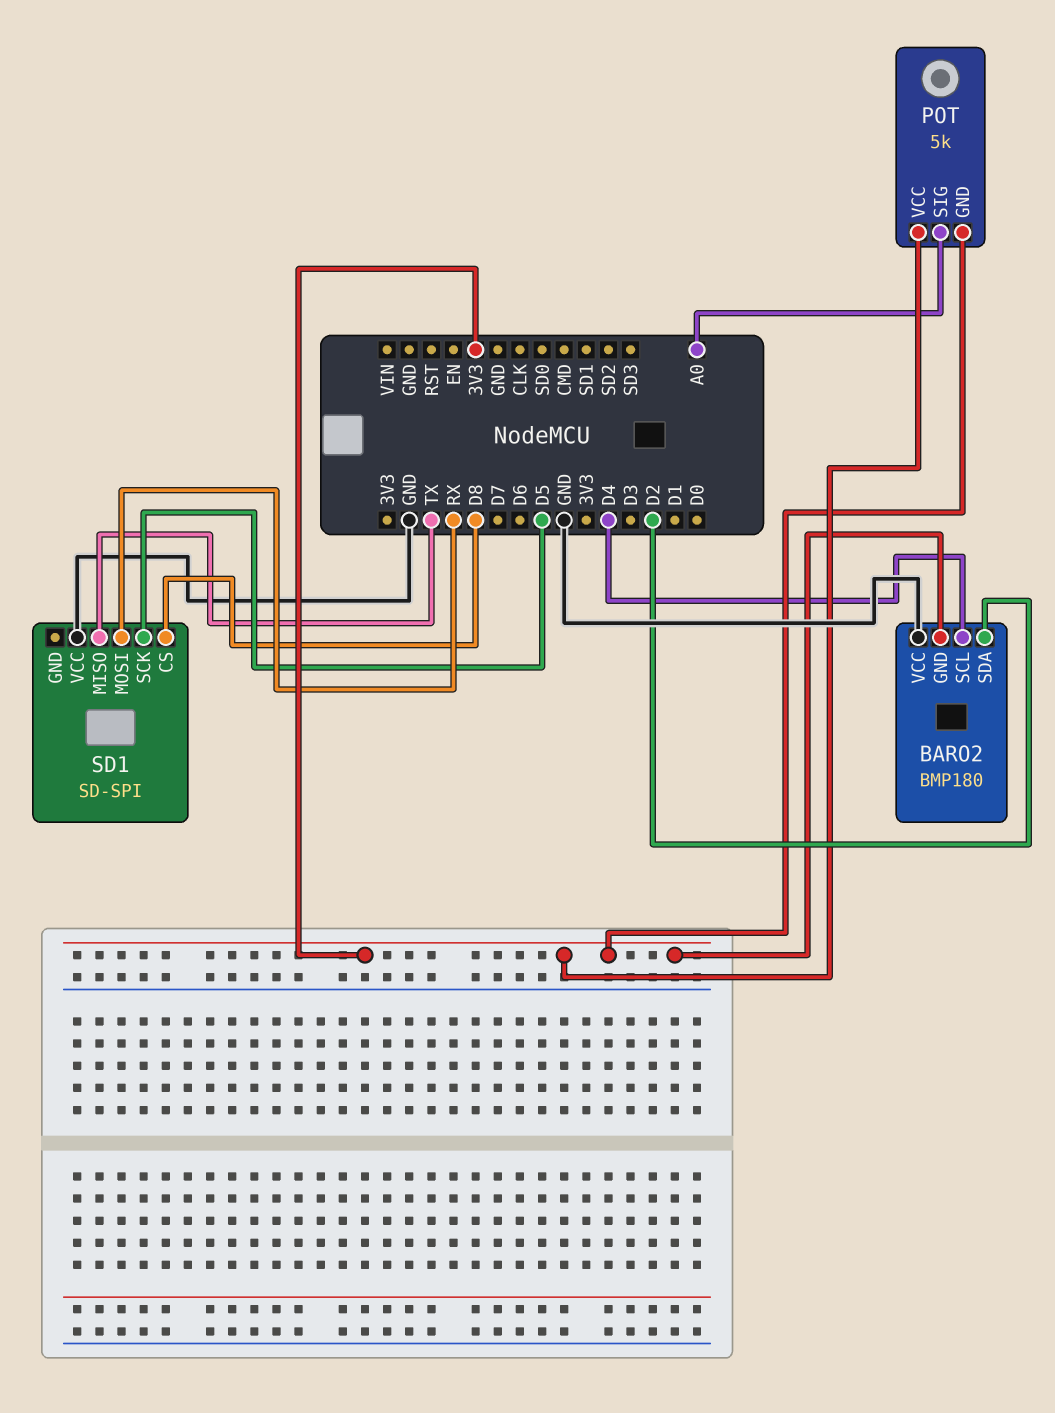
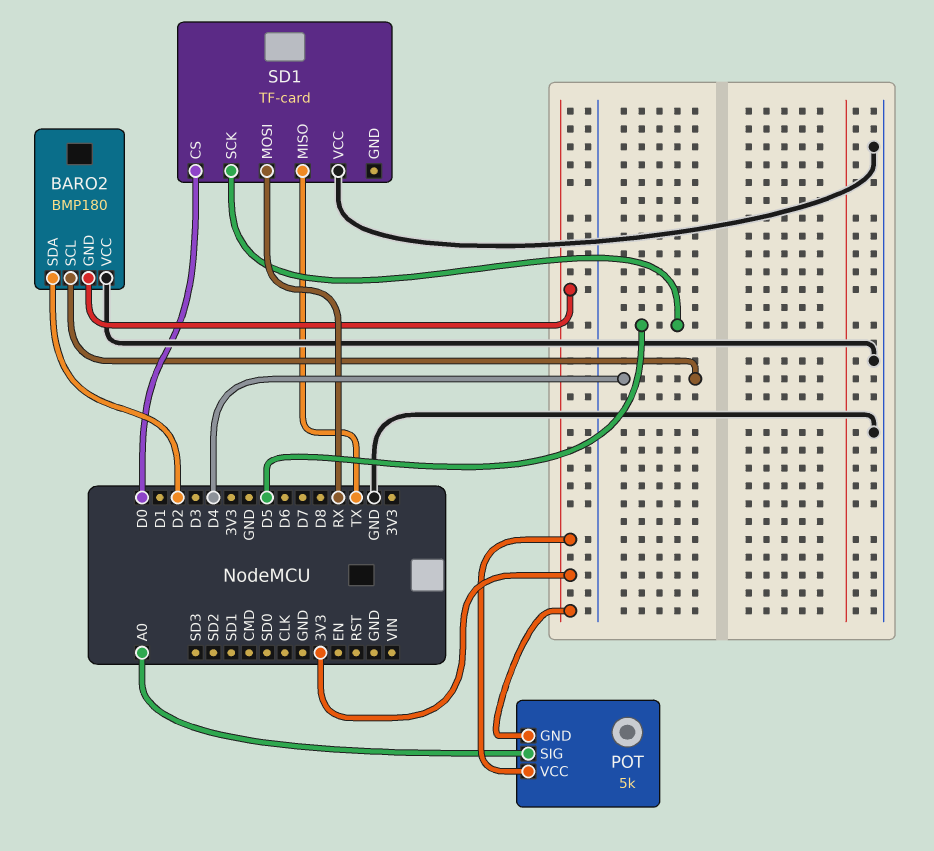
SD1: SD-SPI -> TF-card
SD1 pin CS: D8 -> D0

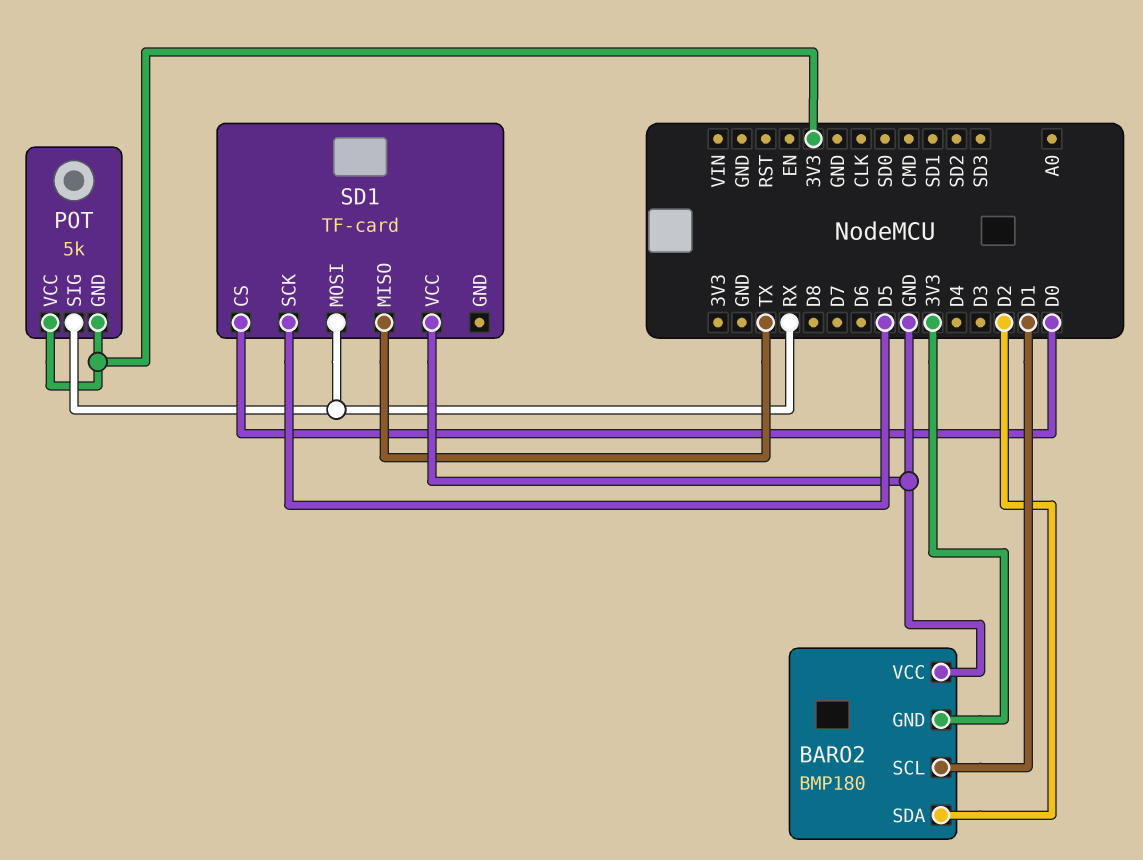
BARO2 pin SCL: D4 -> D1
POT pin SIG: A0 -> RX

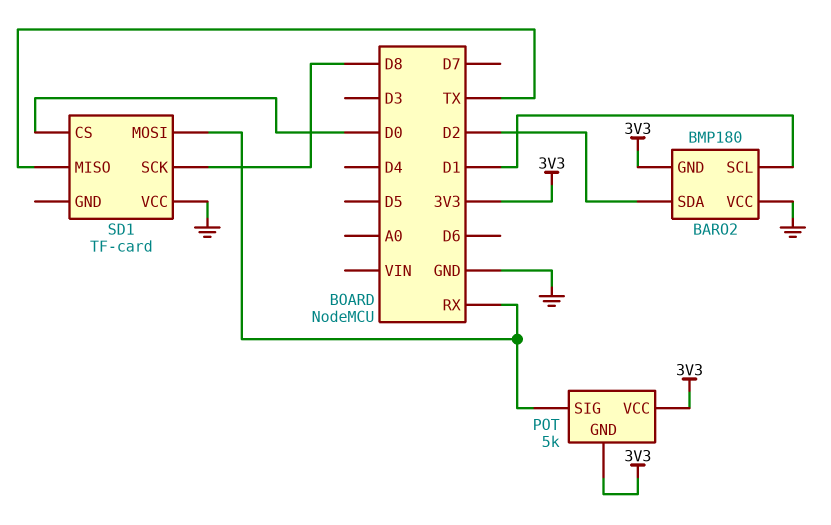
SD1 pin SCK: D5 -> D8

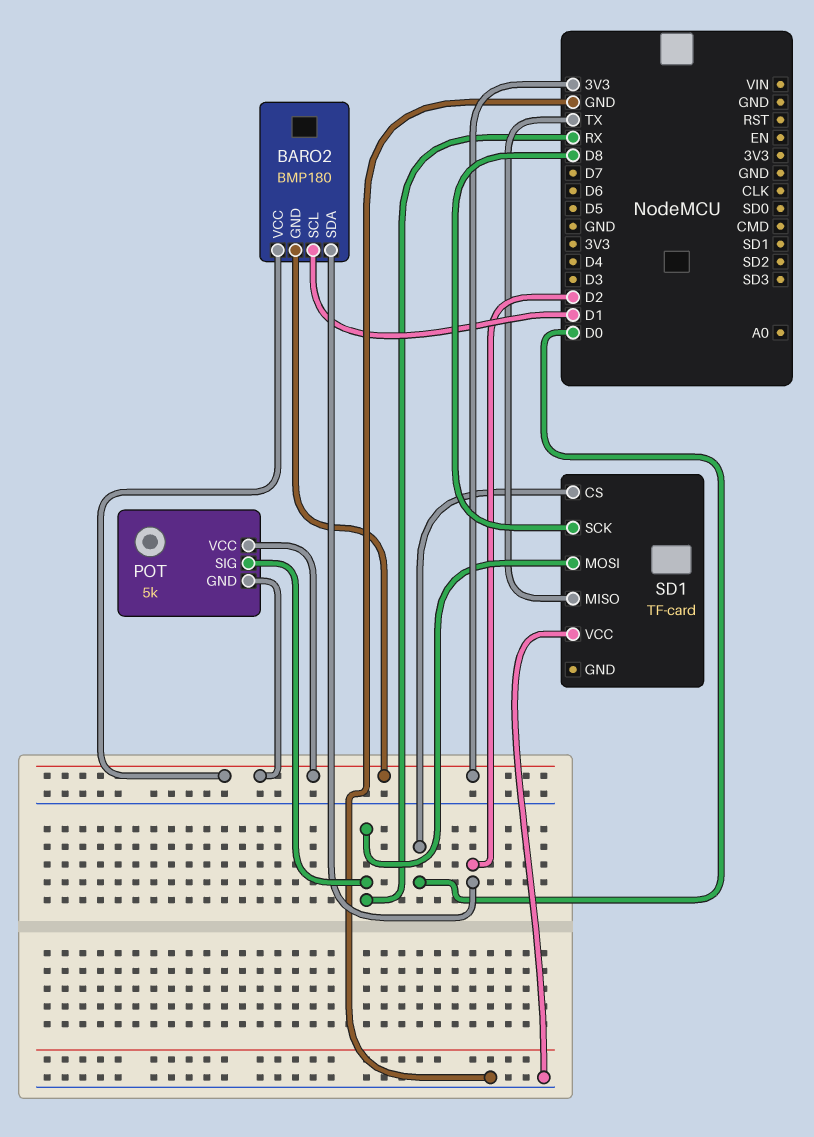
BARO2 pin VCC: GND -> 3V3

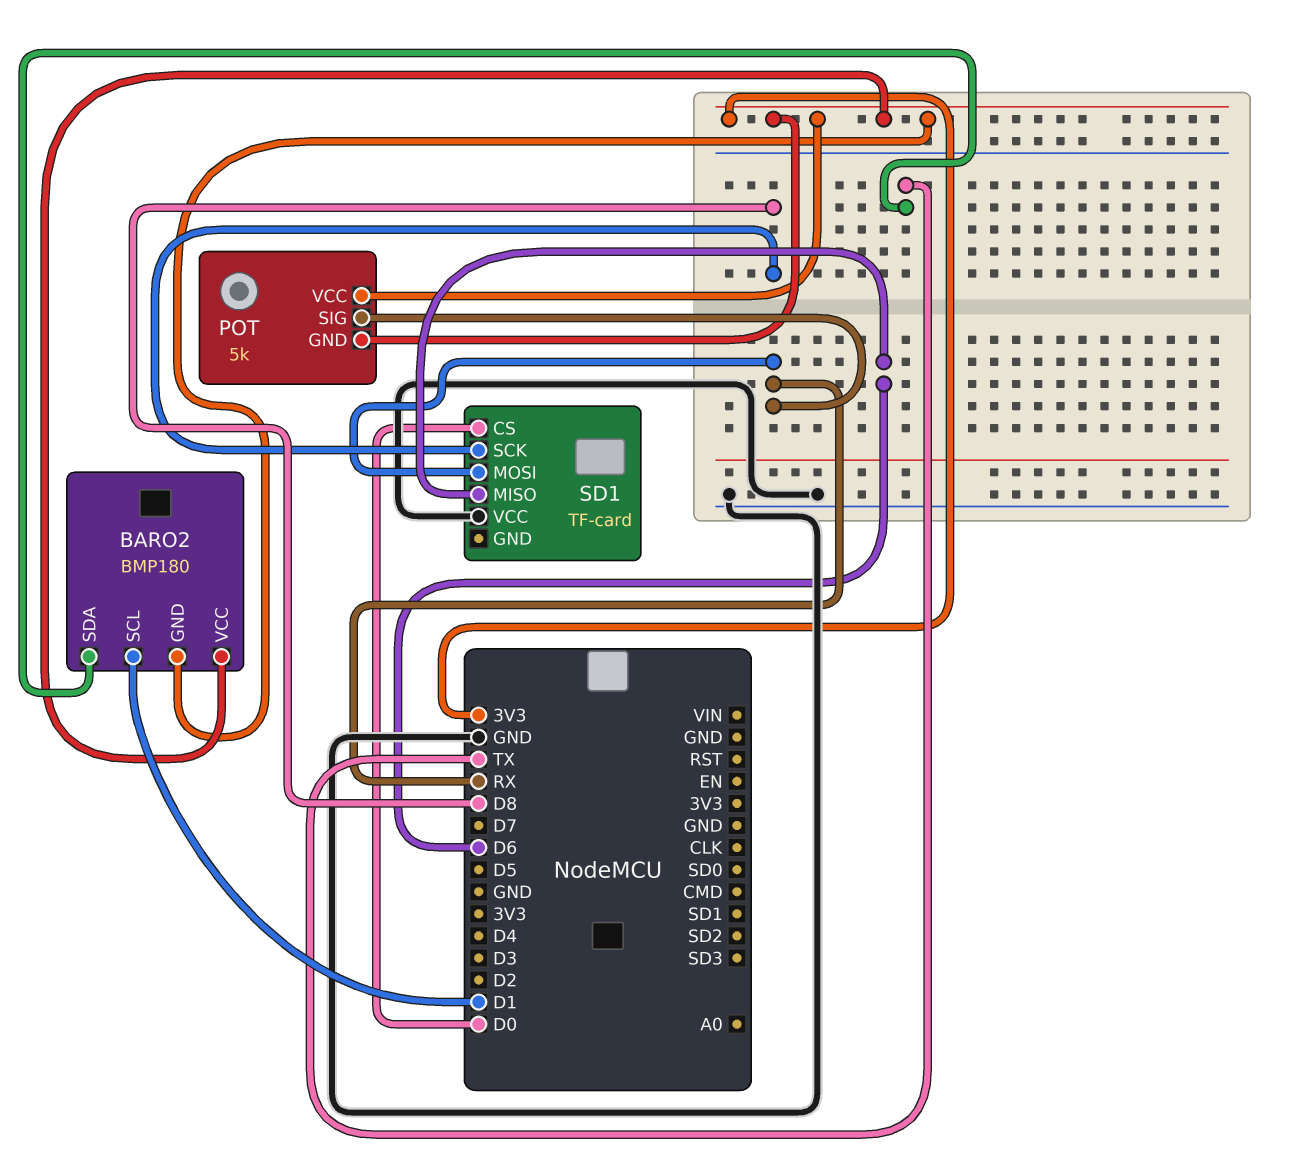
BARO2 pin SDA: D2 -> TX
SD1 pin MISO: TX -> D6

